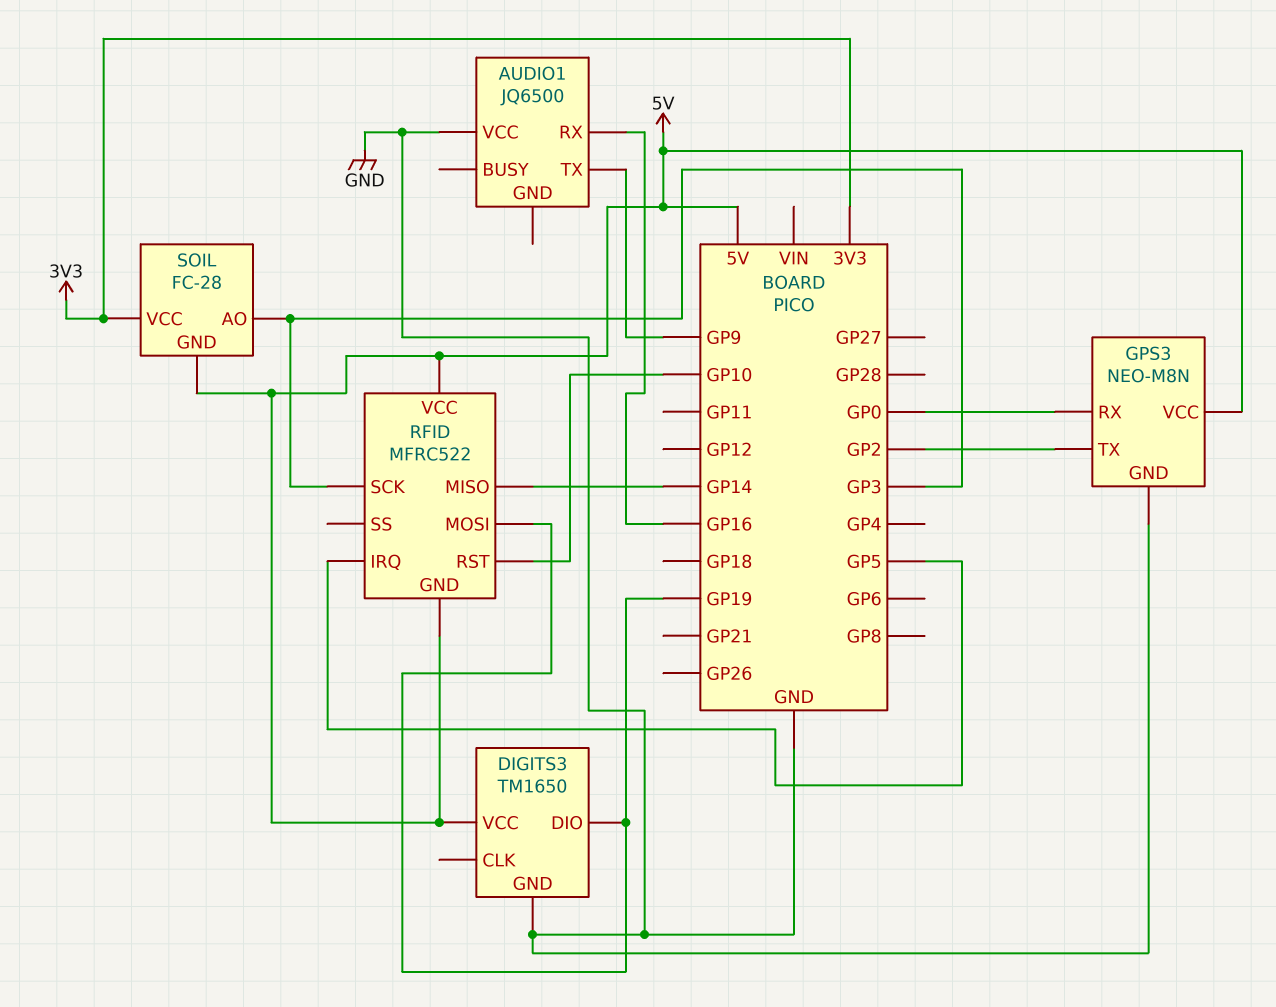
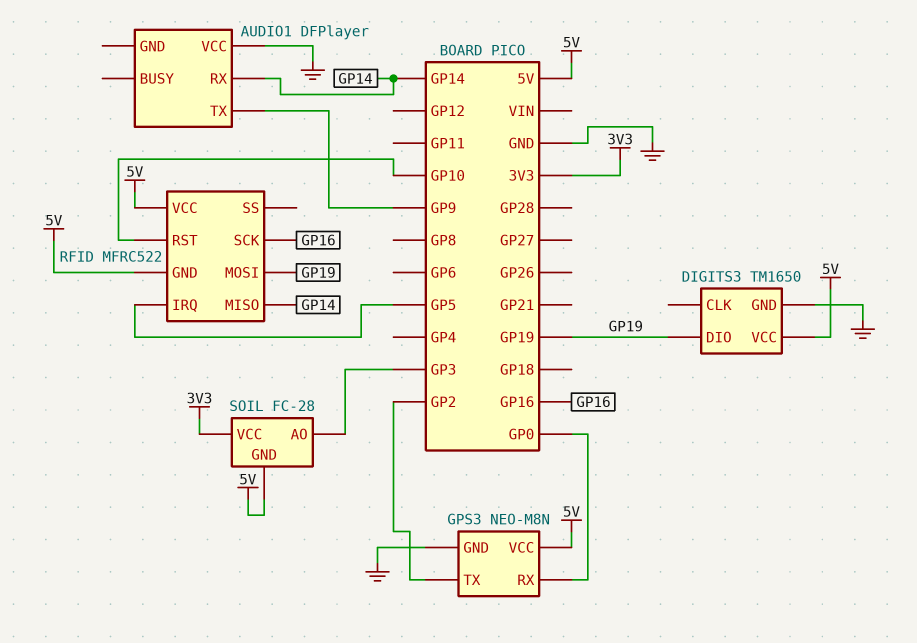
AUDIO1: JQ6500 -> DFPlayer
AUDIO1 pin RX: GP16 -> GP14
RFID pin SCK: GP3 -> GP16

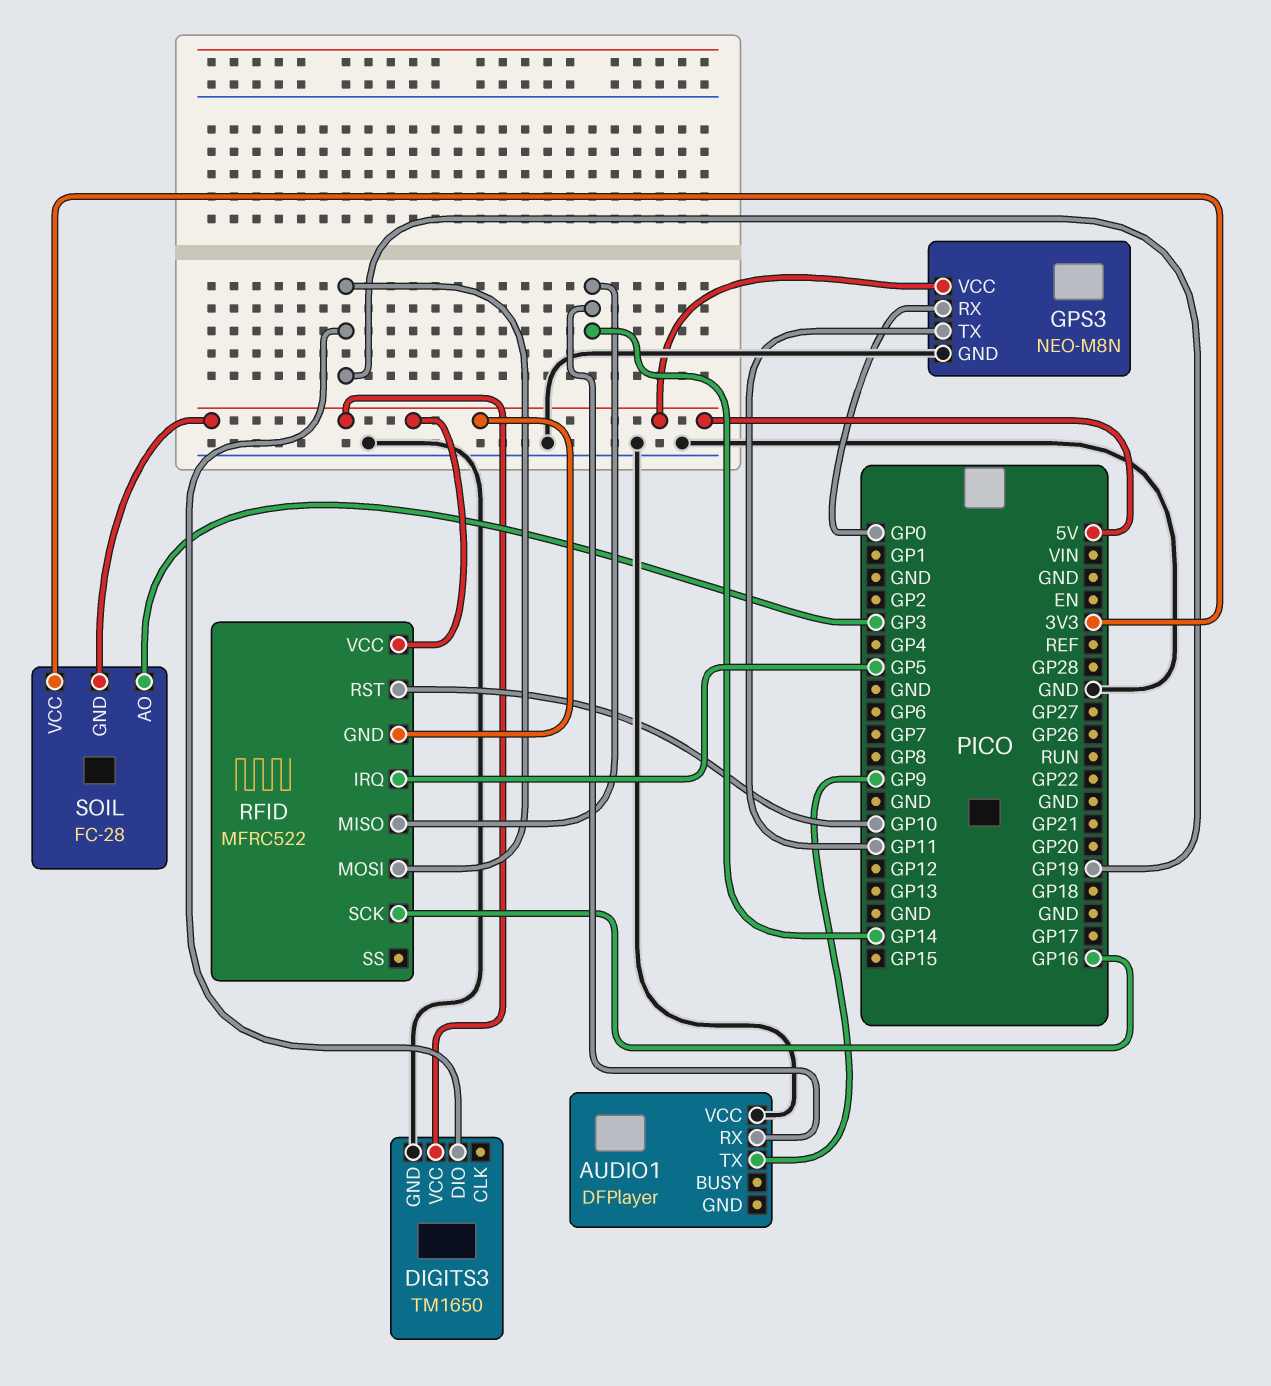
GPS3 pin TX: GP2 -> GP11

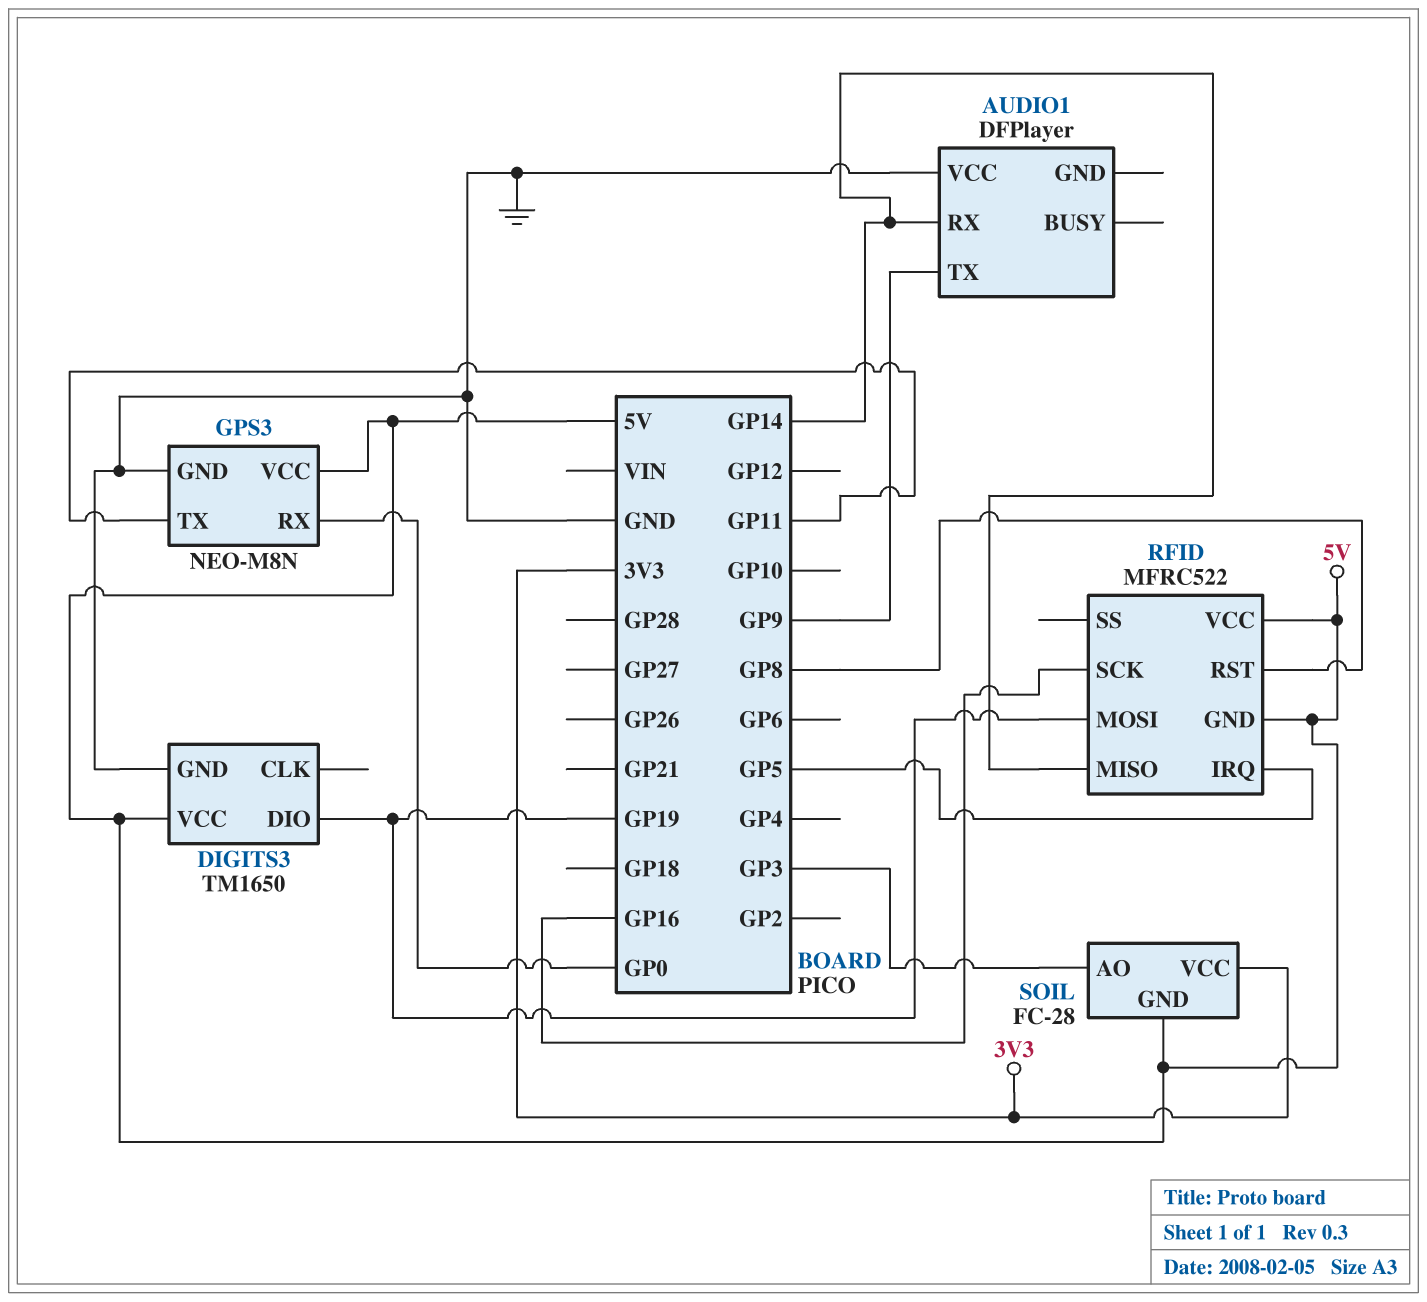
RFID pin RST: GP10 -> GP8

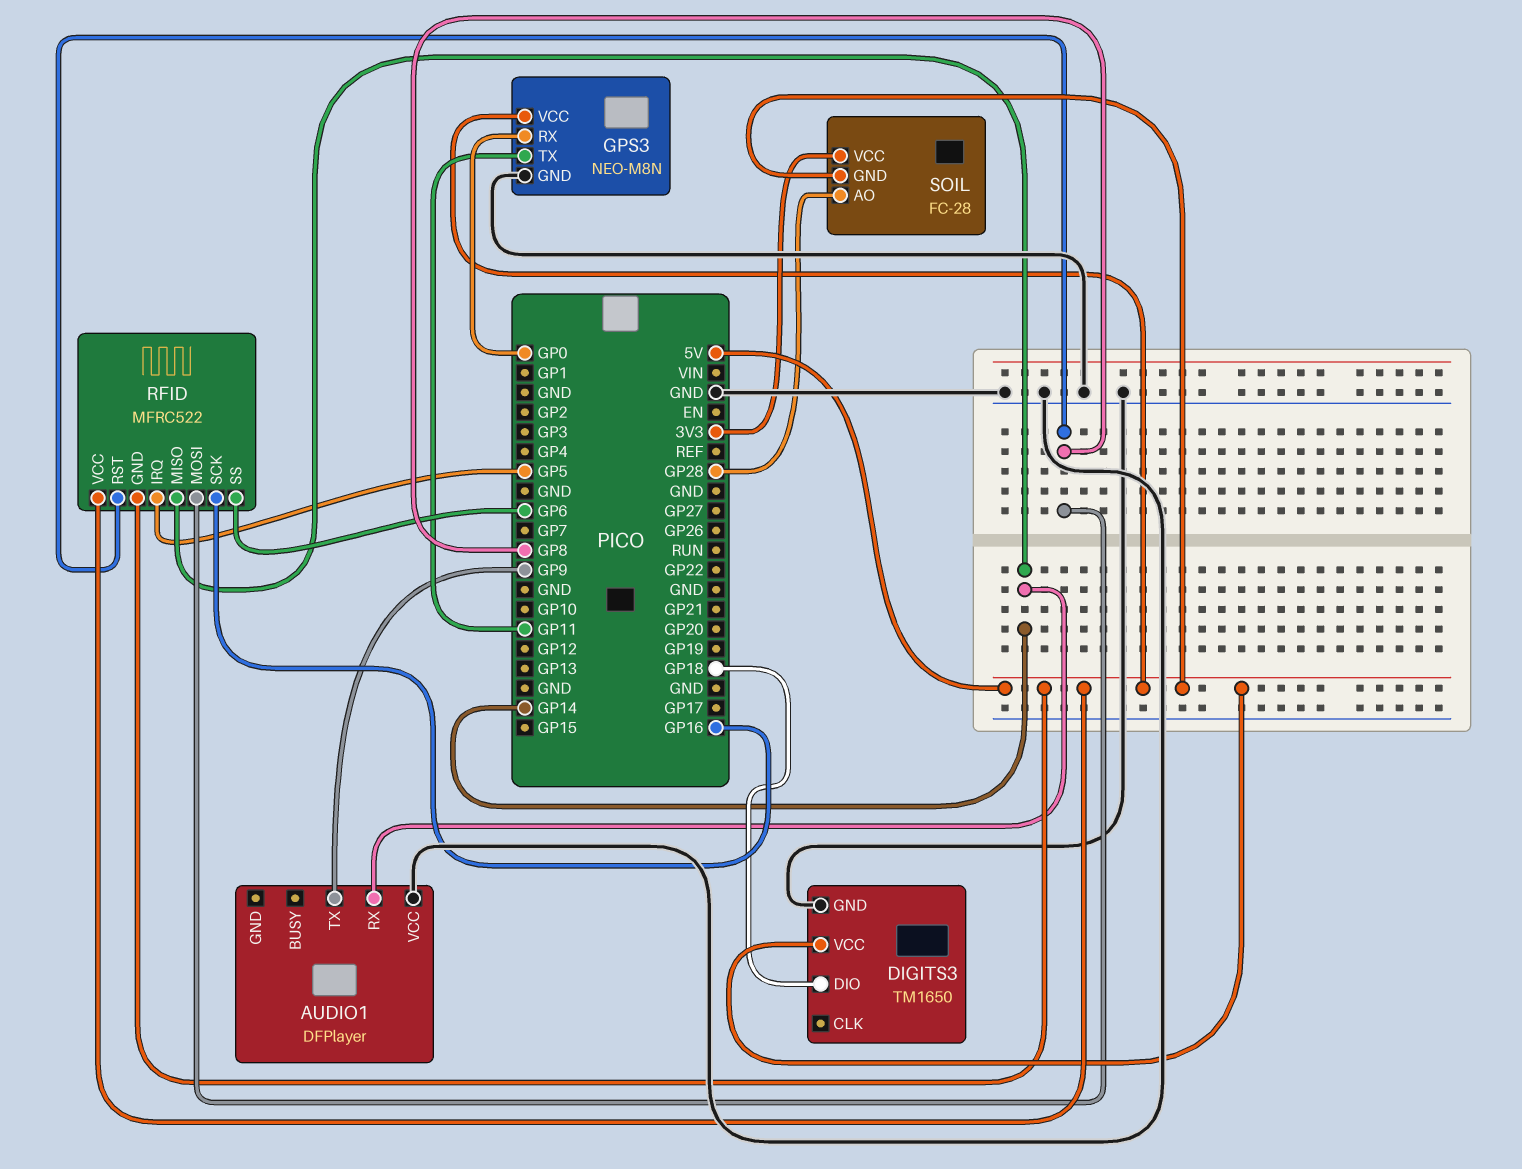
DIGITS3 pin DIO: GP19 -> GP18
RFID pin MOSI: GP19 -> GP8
RFID pin SS: none -> GP6
SOIL pin AO: GP3 -> GP28

